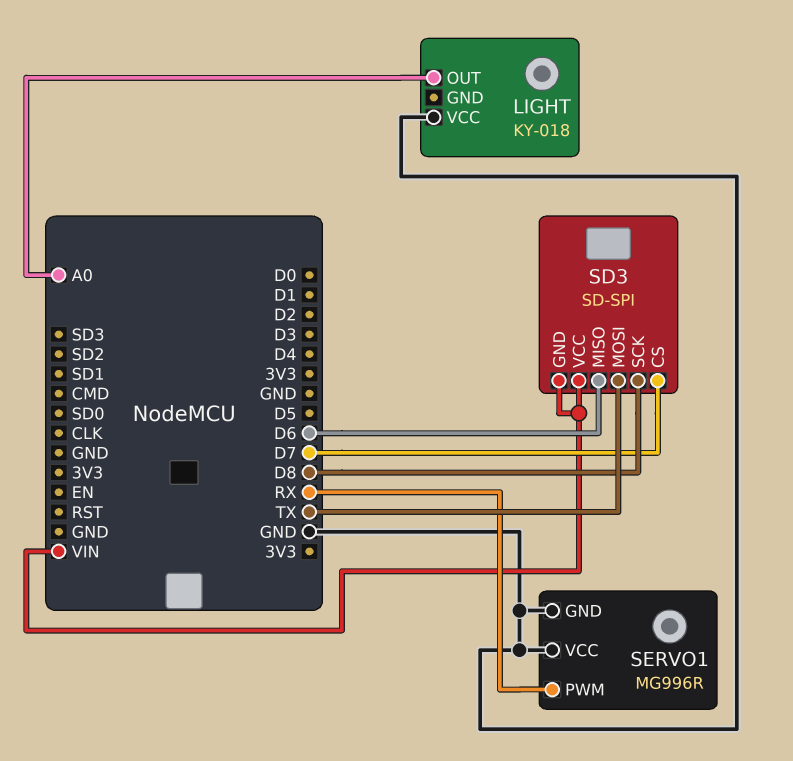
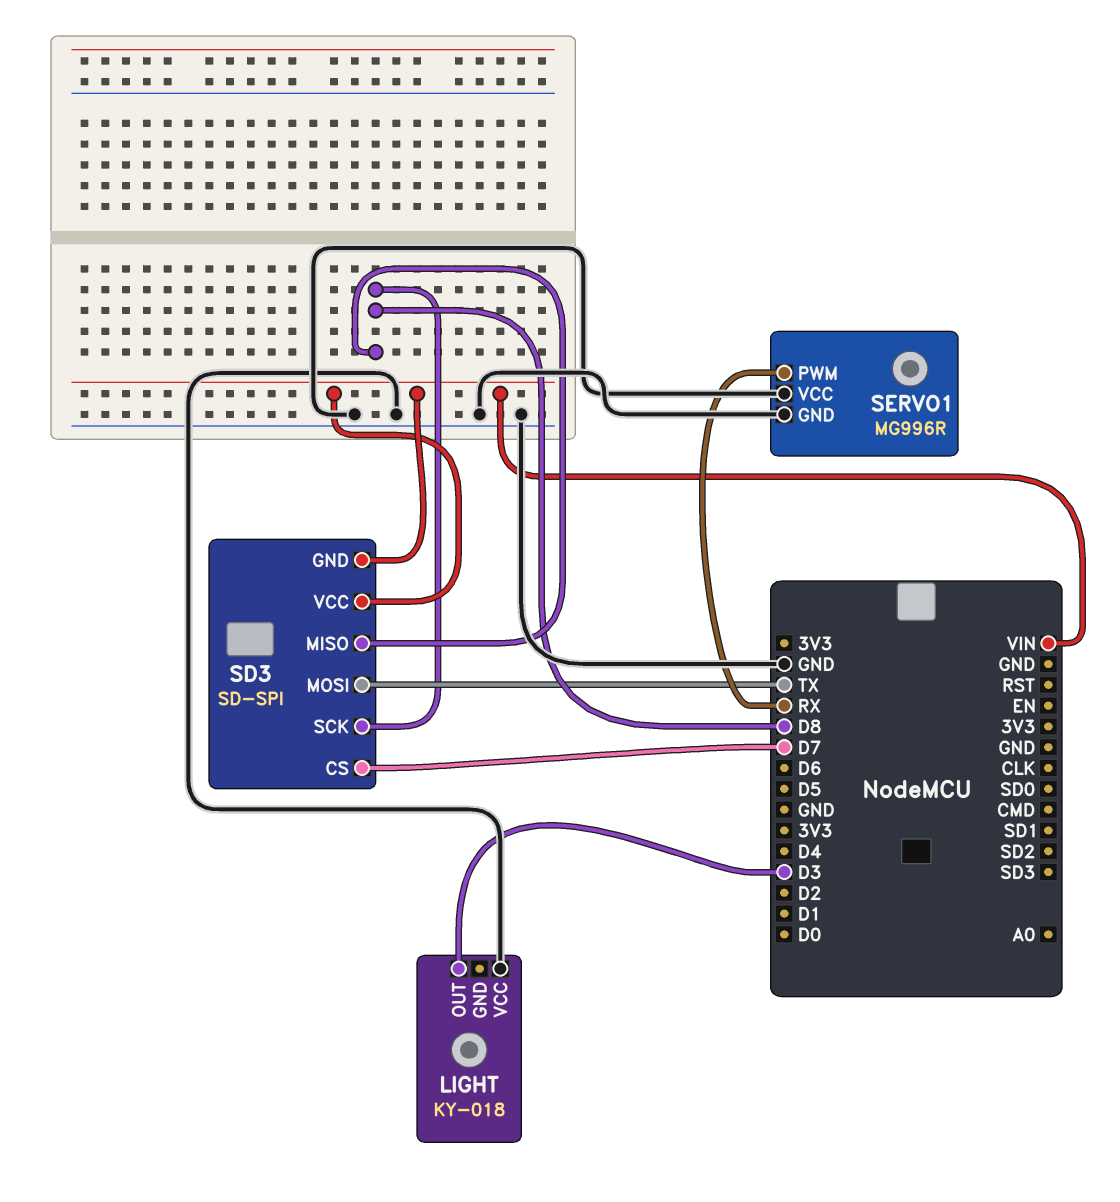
LIGHT pin OUT: A0 -> D3
SD3 pin MISO: D6 -> D8

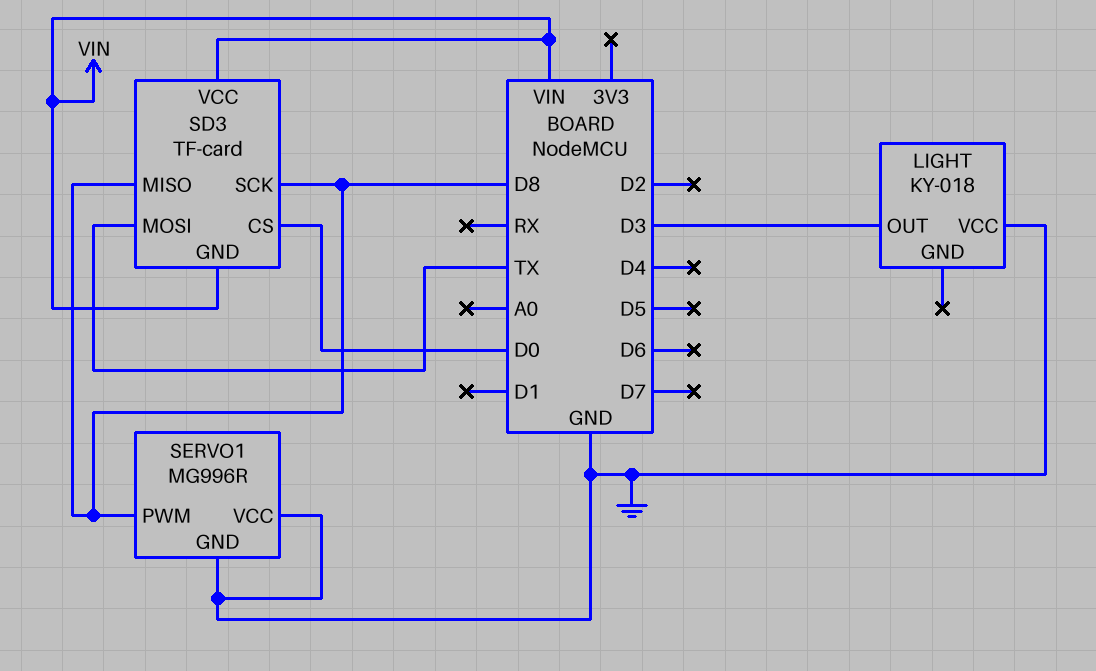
SD3: SD-SPI -> TF-card
SD3 pin CS: D7 -> D0
SERVO1 pin PWM: RX -> D8

